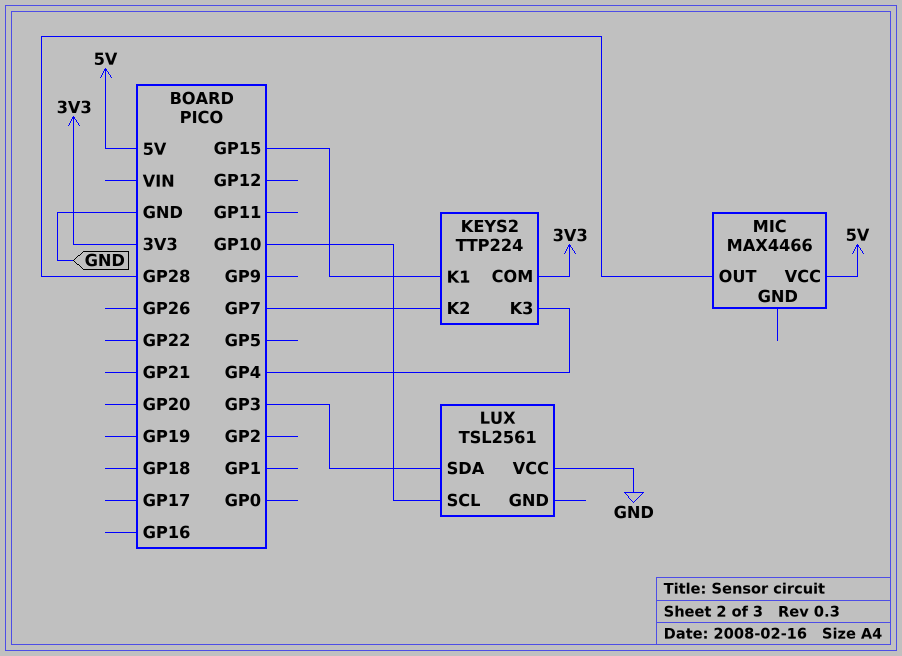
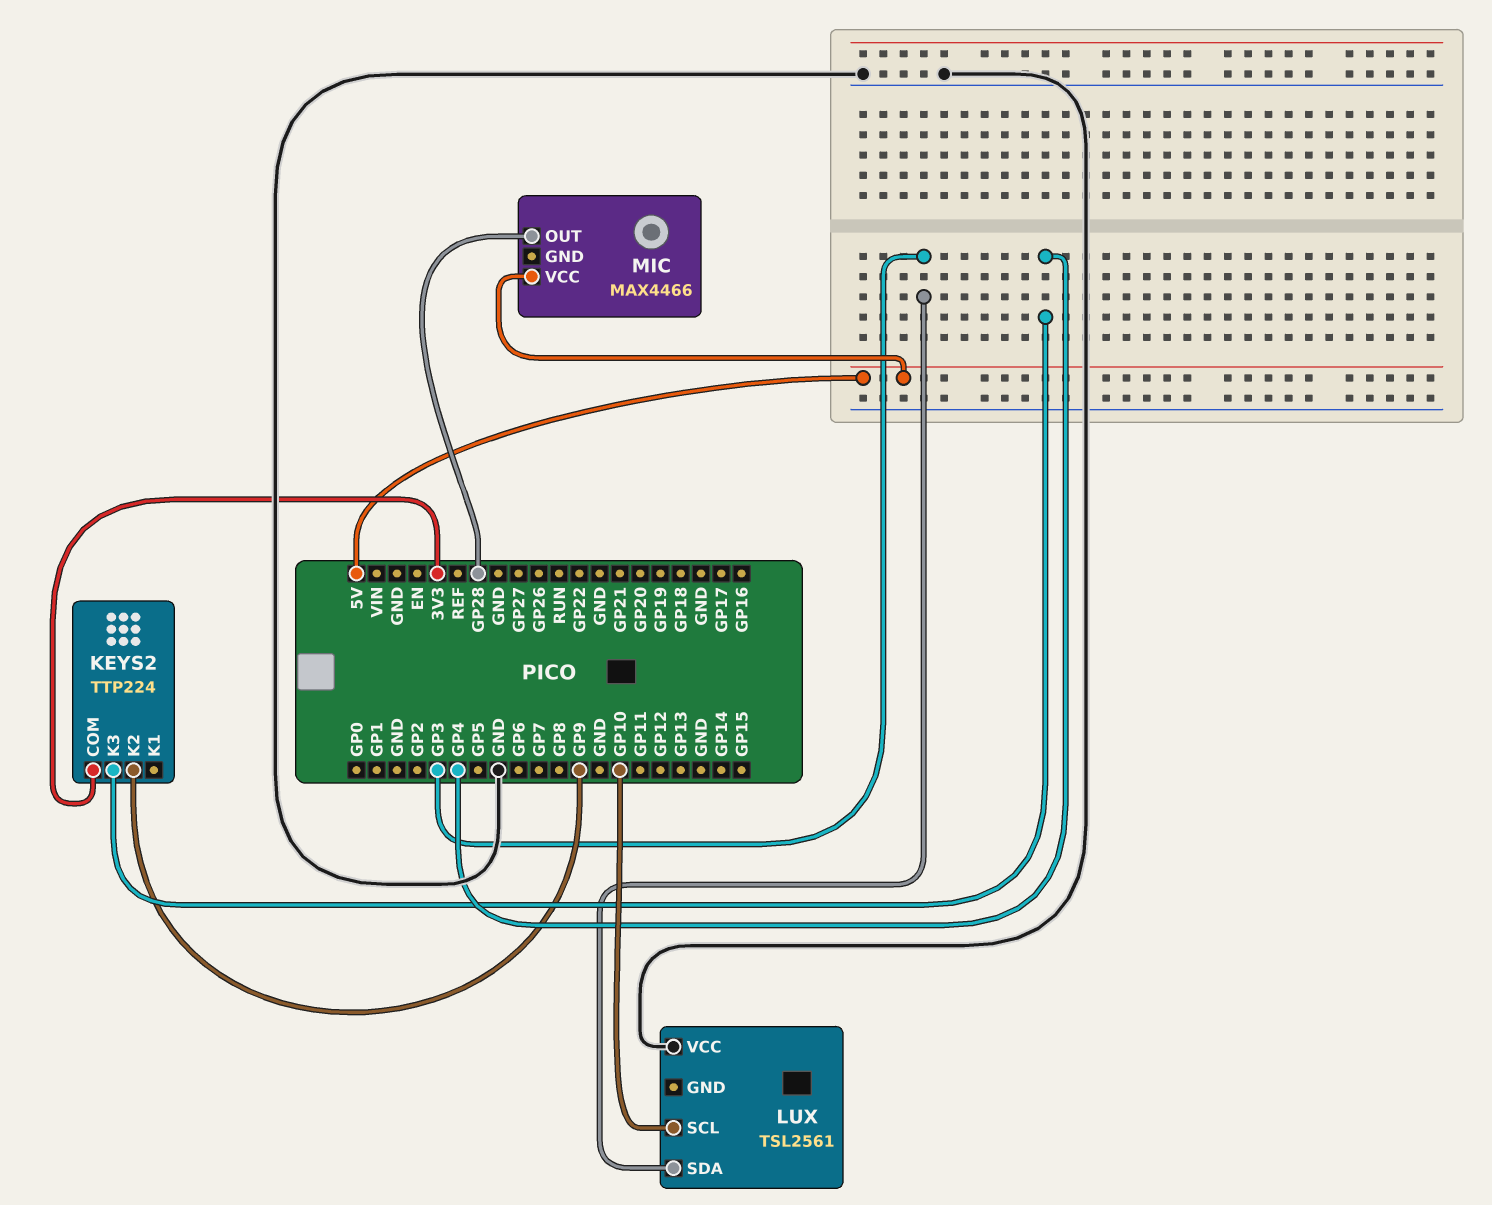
KEYS2 pin K1: GP15 -> none
KEYS2 pin K2: GP7 -> GP9

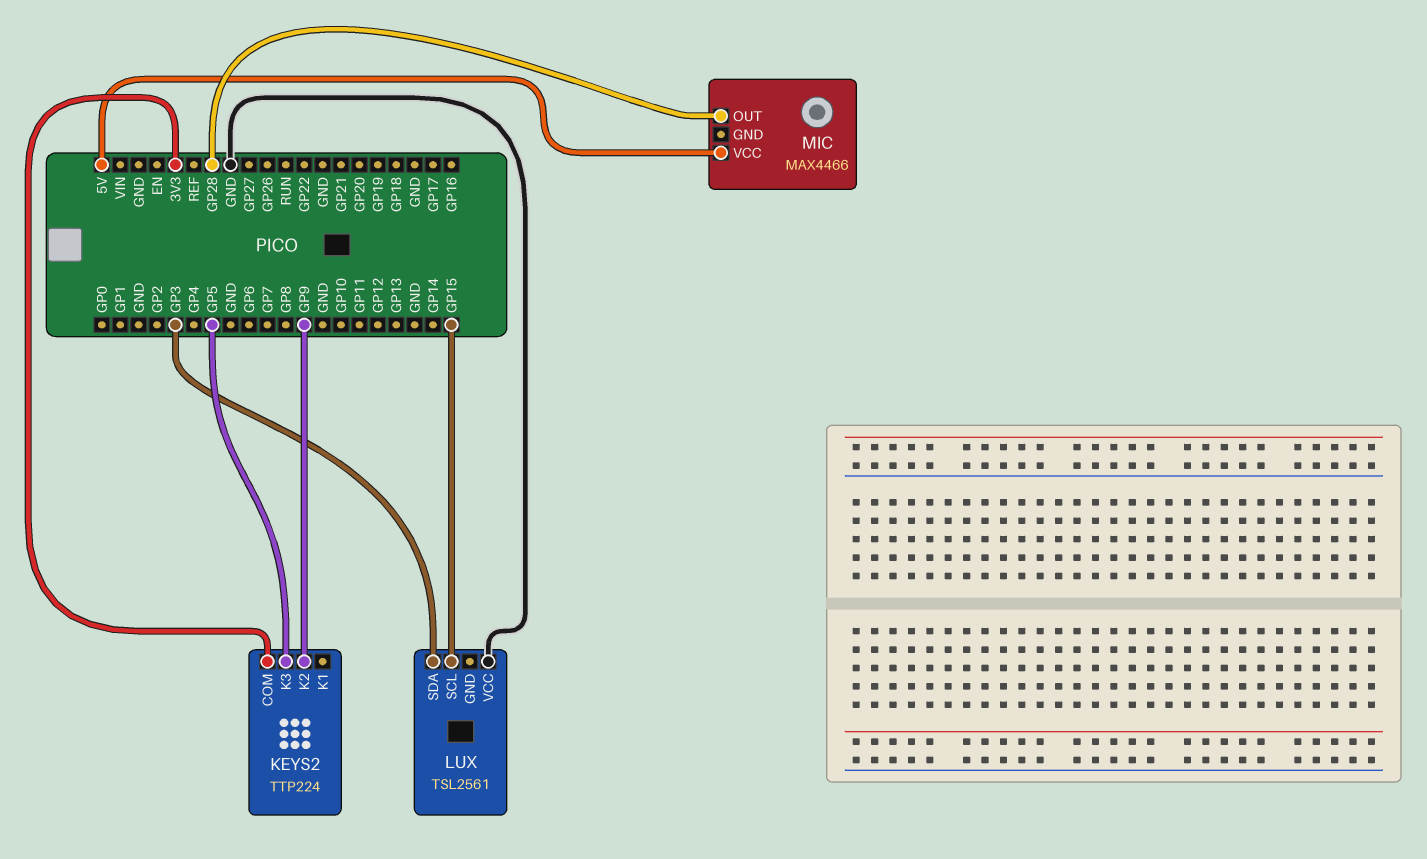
KEYS2 pin K3: GP4 -> GP5
LUX pin SCL: GP10 -> GP15

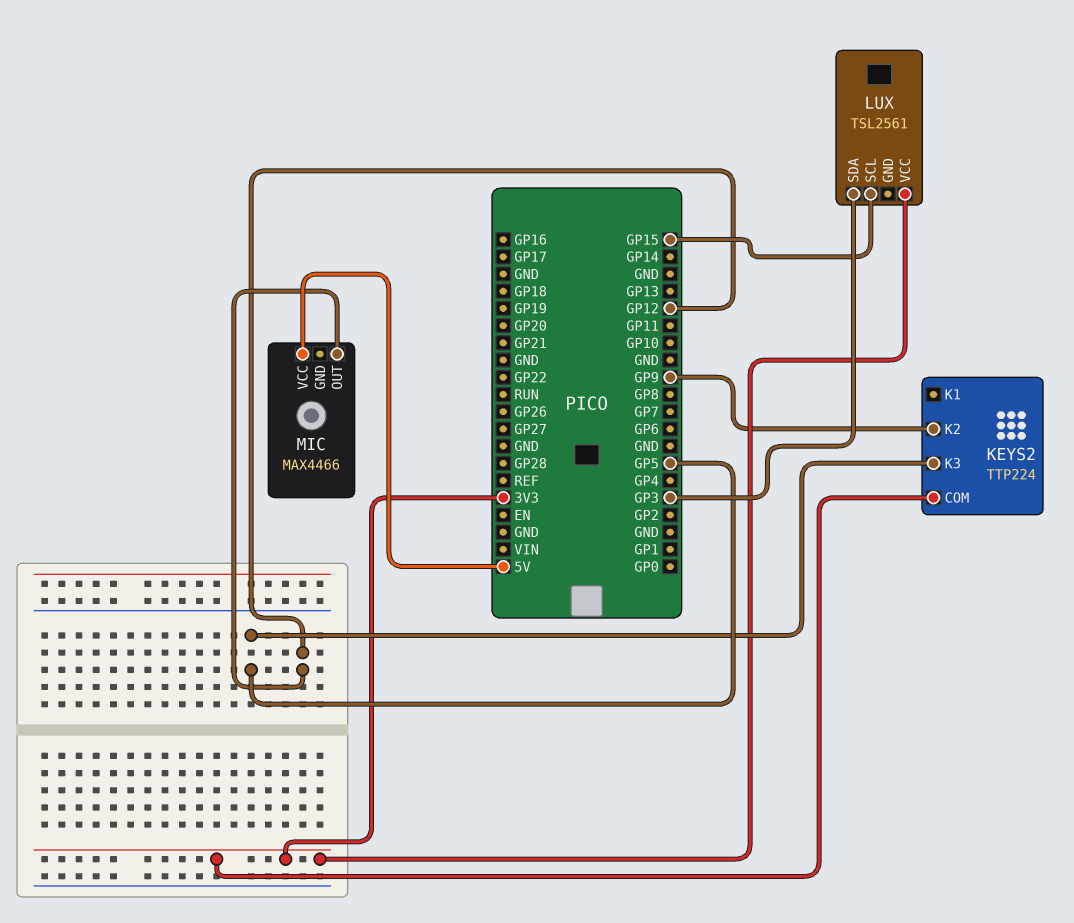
LUX pin VCC: GND -> 3V3
MIC pin OUT: GP28 -> GP12

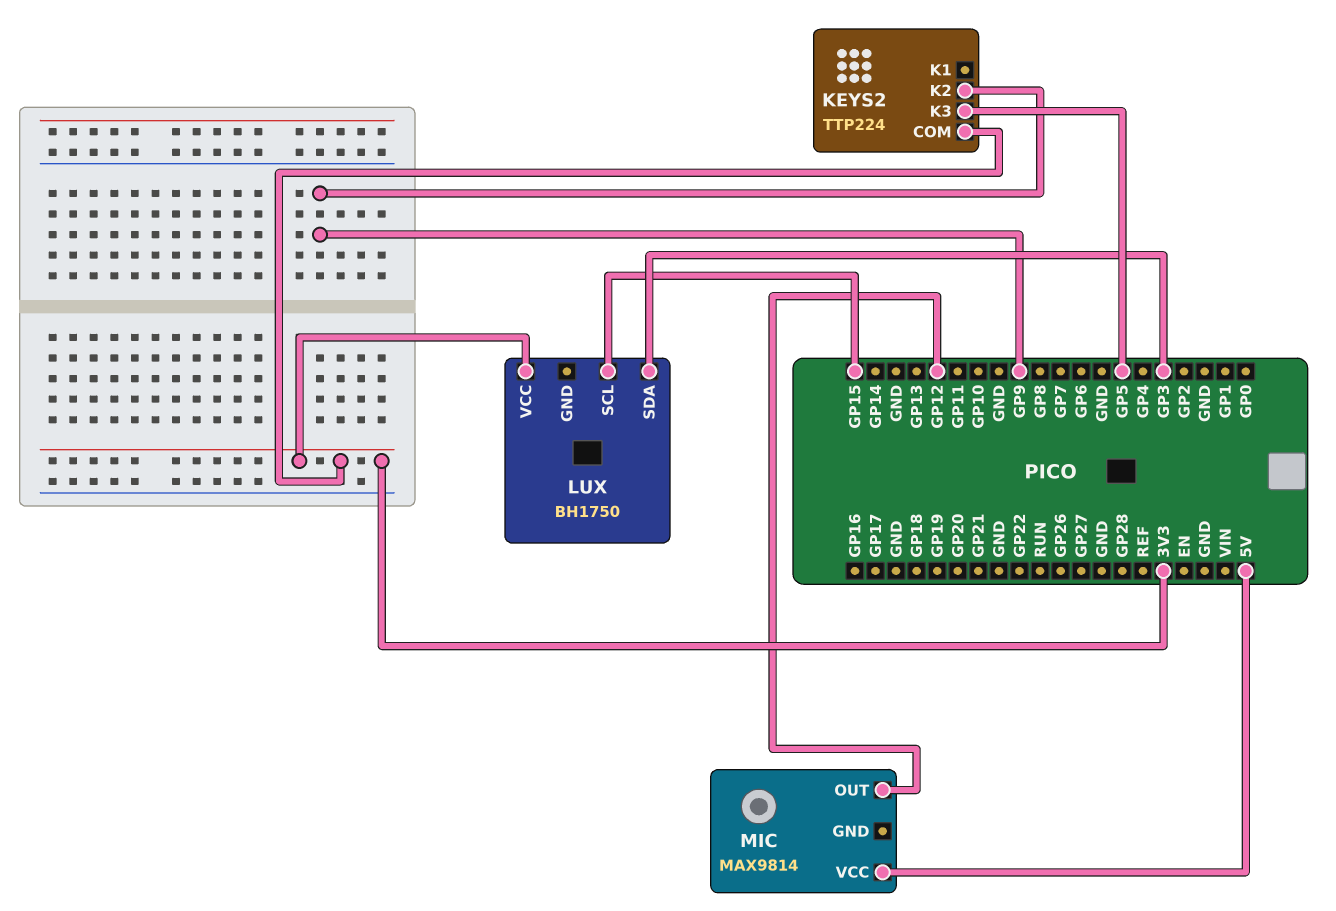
LUX: TSL2561 -> BH1750
MIC: MAX4466 -> MAX9814

